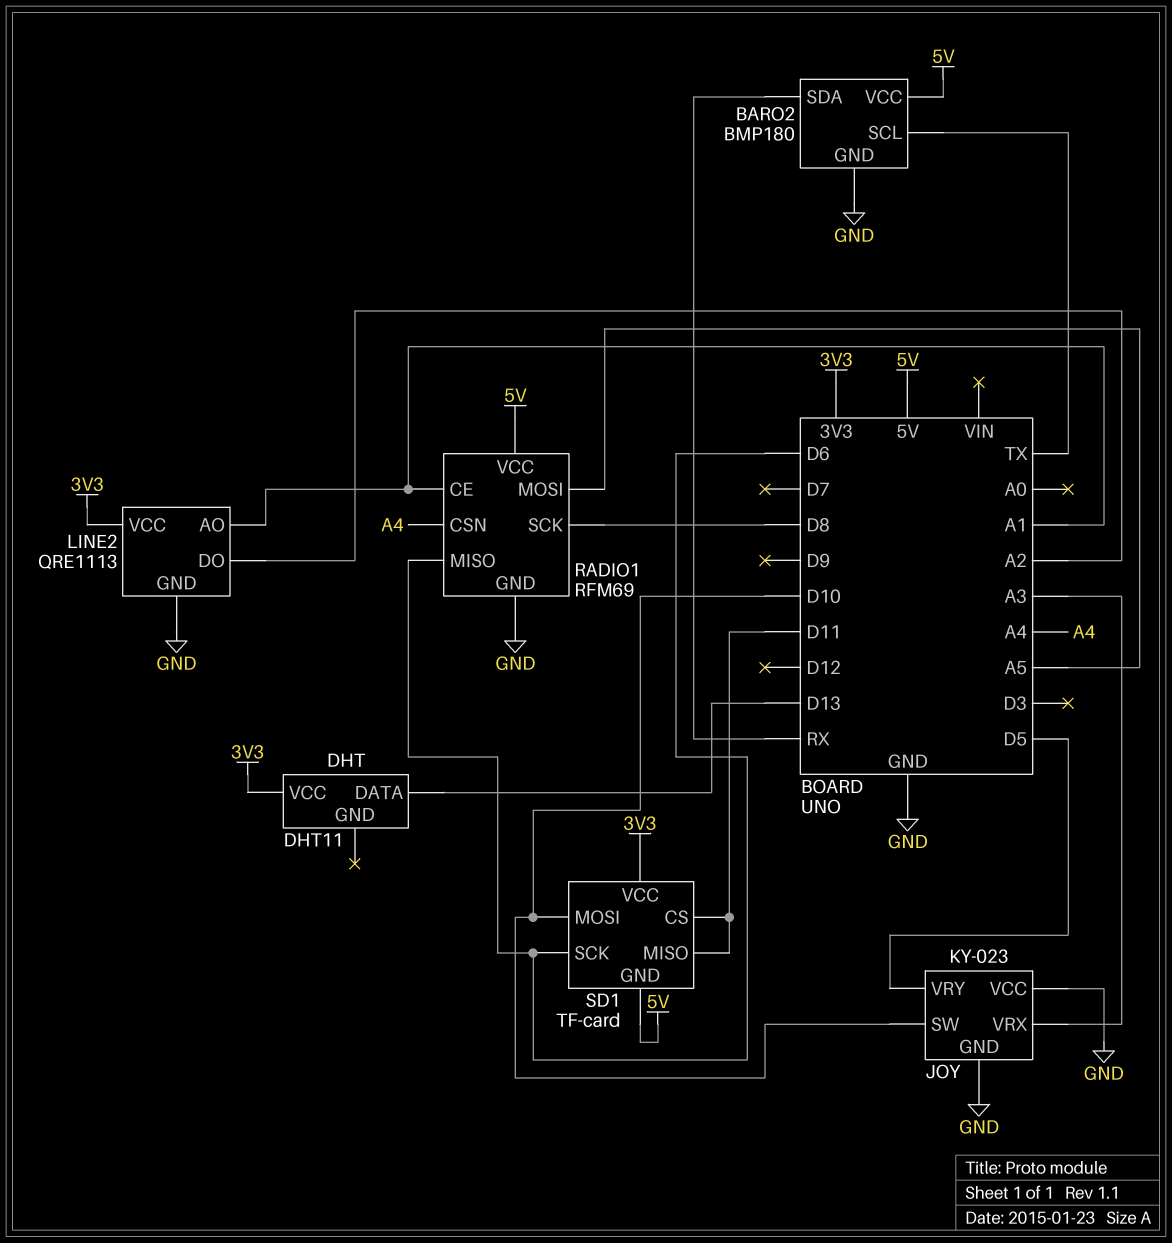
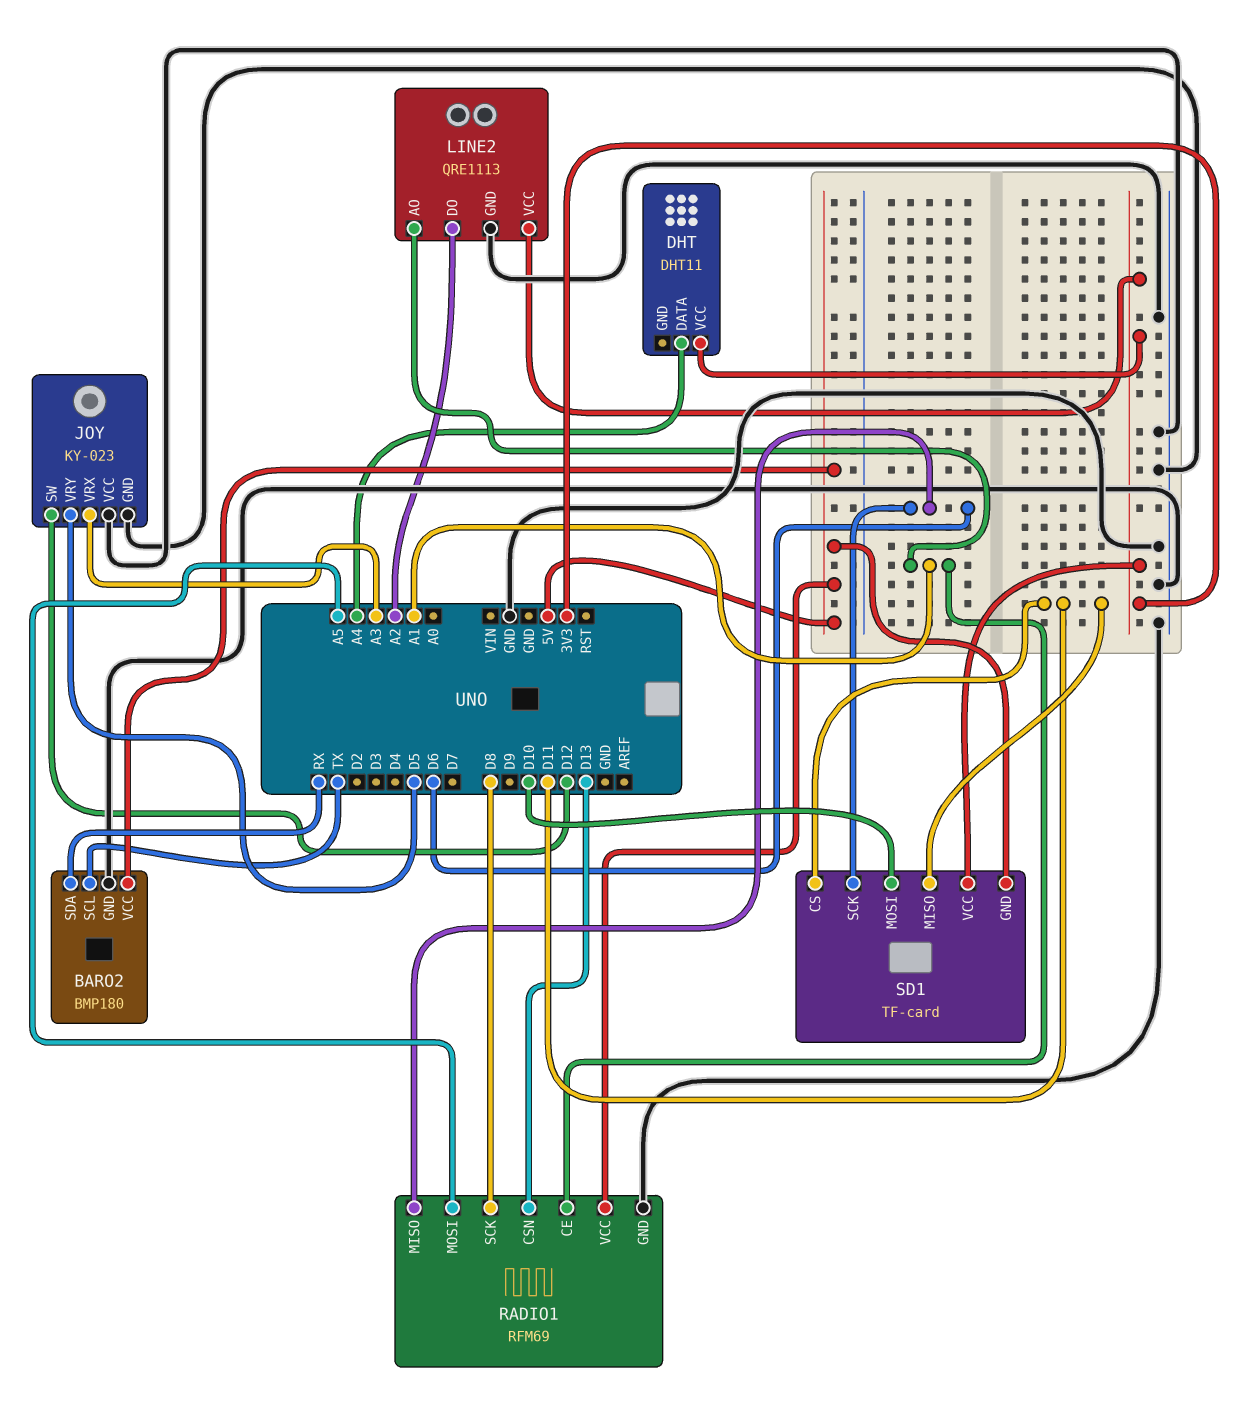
DHT pin DATA: D13 -> A4
JOY pin SW: D10 -> D12
RADIO1 pin CSN: A4 -> D13

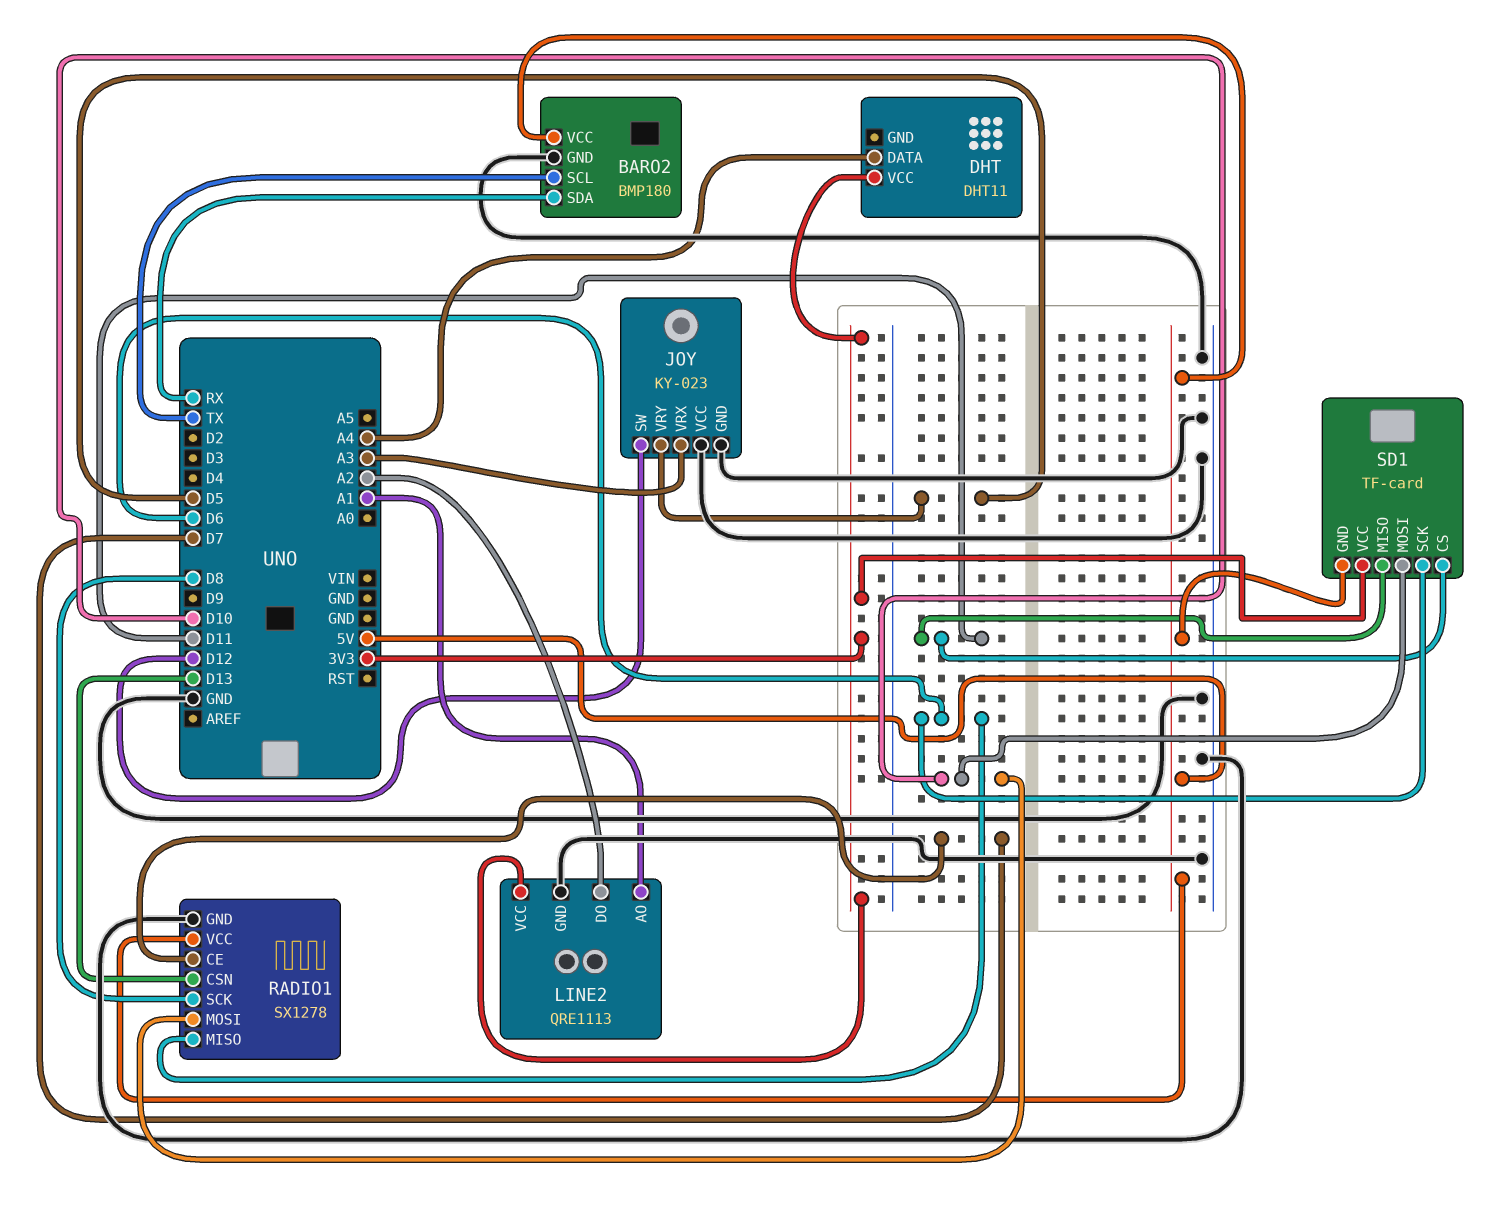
RADIO1: RFM69 -> SX1278
RADIO1 pin CE: A1 -> D7
RADIO1 pin MOSI: A5 -> D10

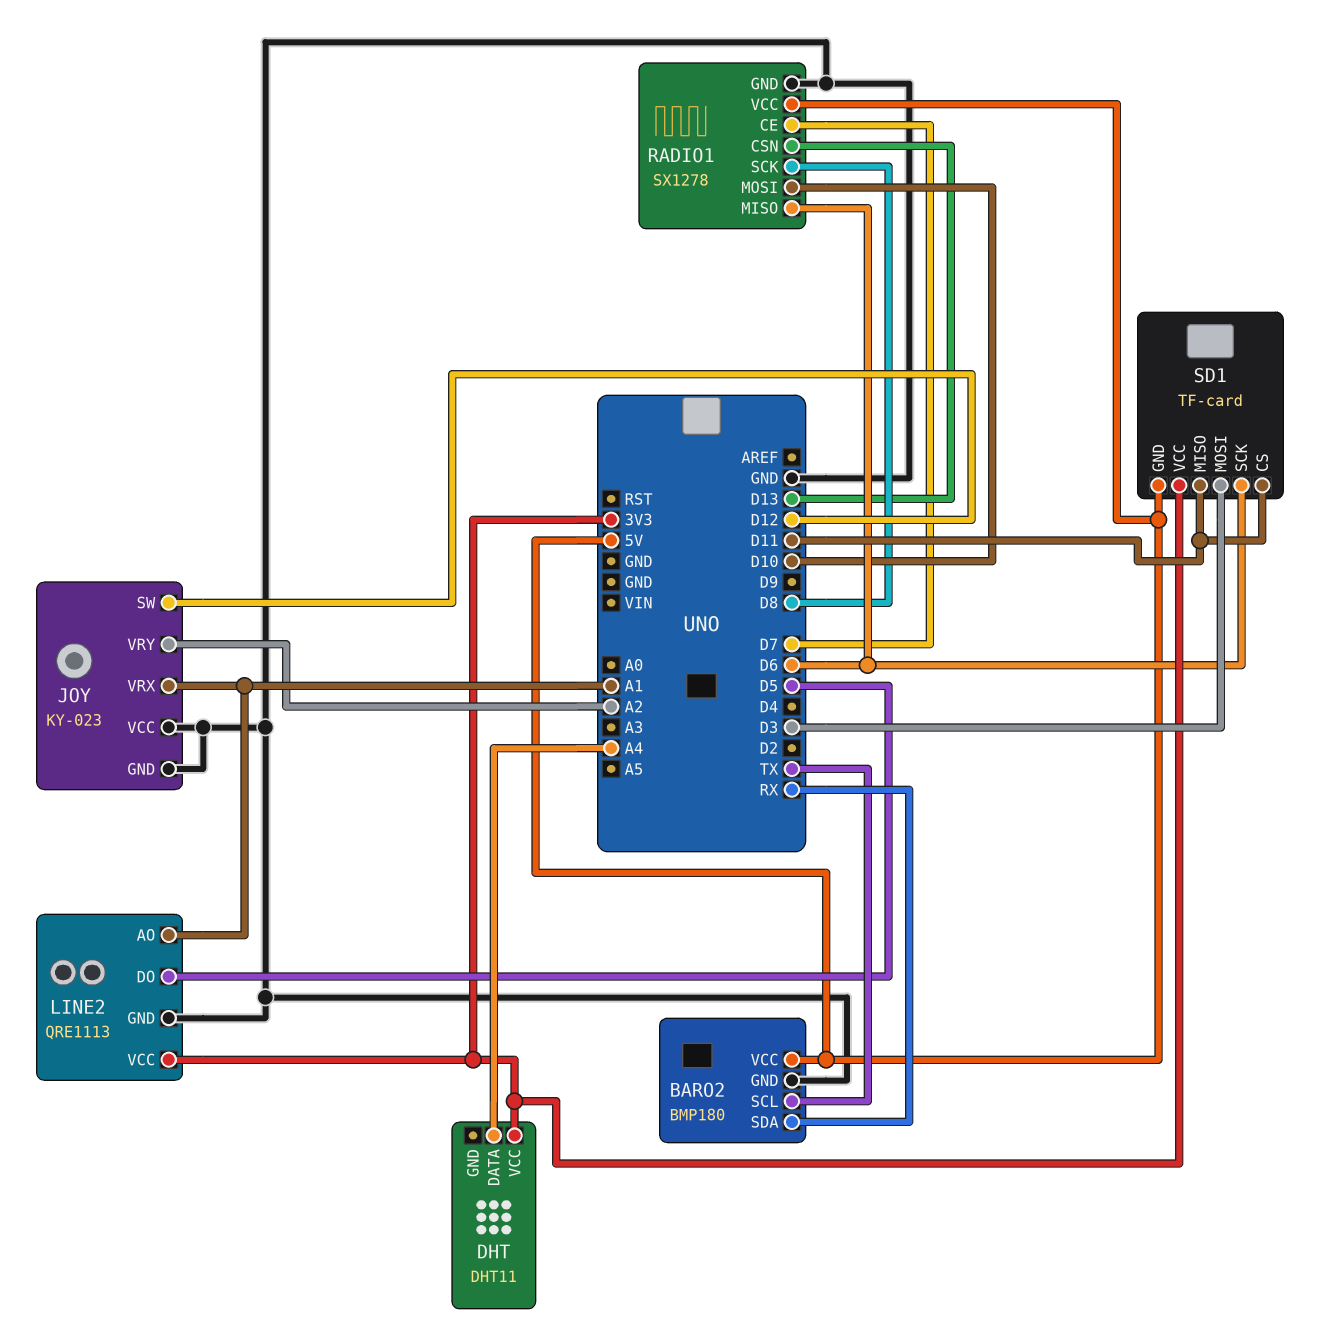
JOY pin VRX: A3 -> A1
JOY pin VRY: D5 -> A2
LINE2 pin DO: A2 -> D5
SD1 pin MOSI: D10 -> D3

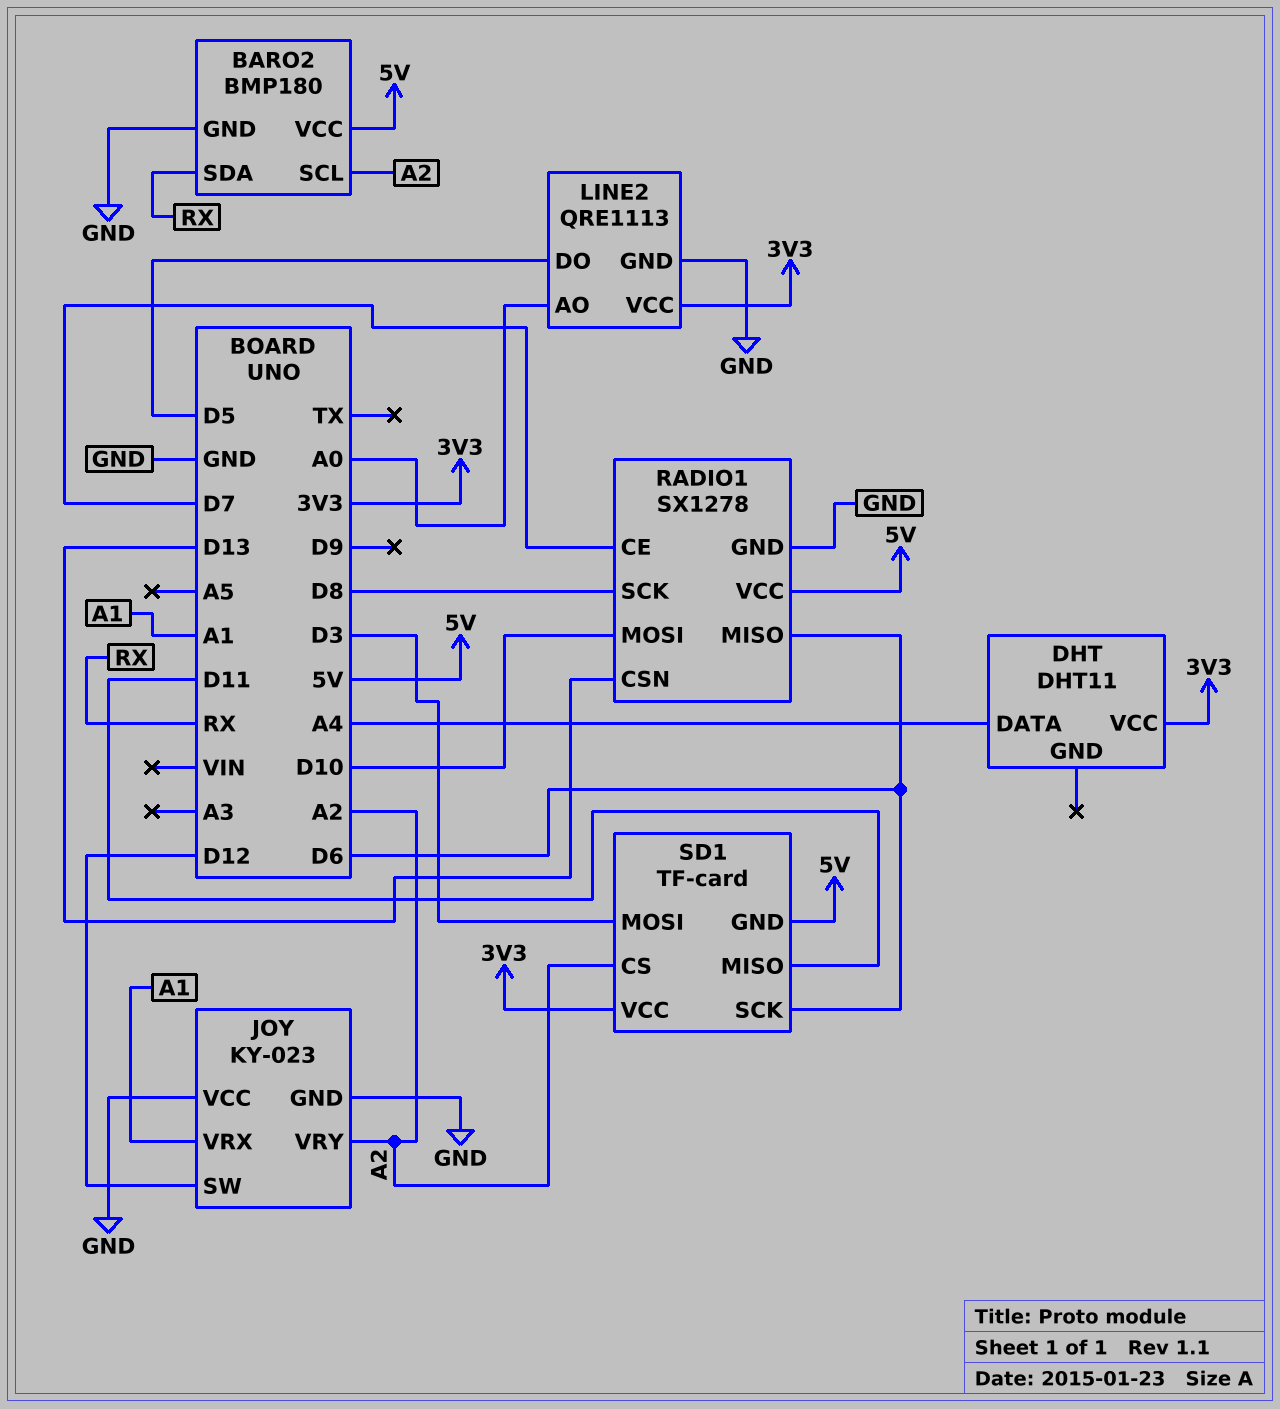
BARO2 pin SCL: TX -> A2
LINE2 pin AO: A1 -> A0
SD1 pin CS: D11 -> A2

